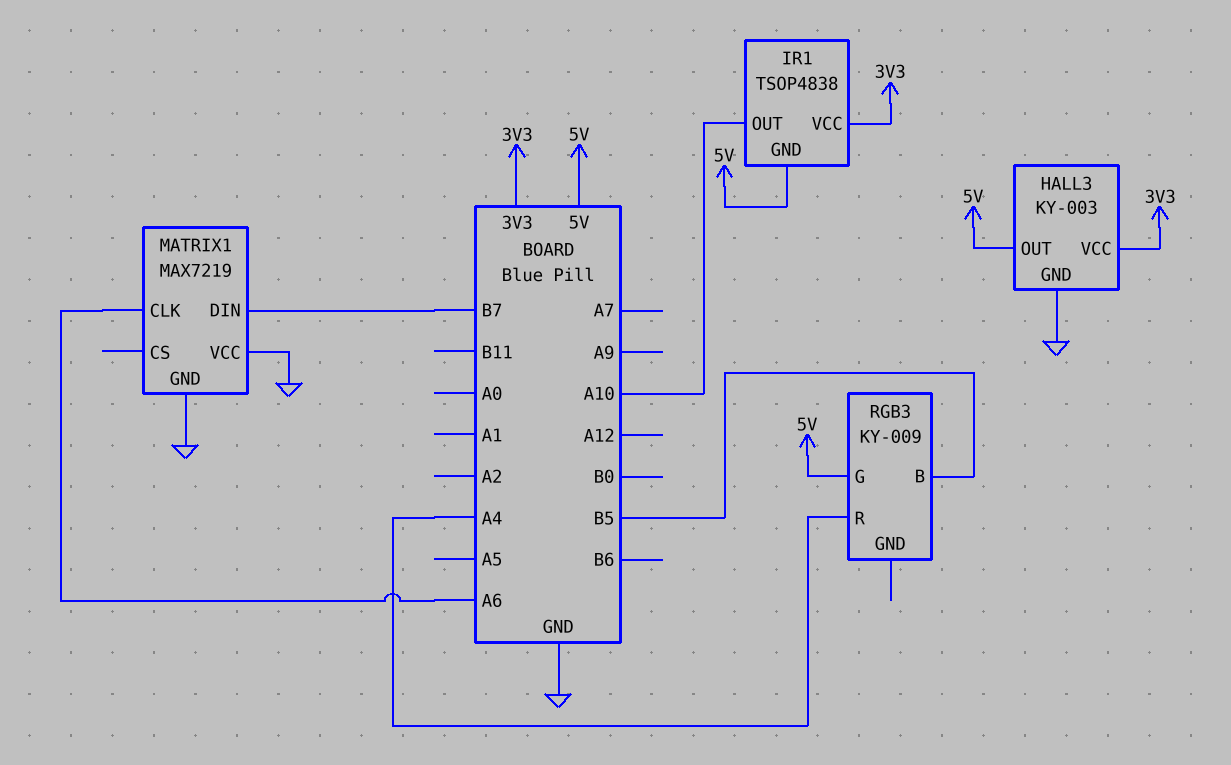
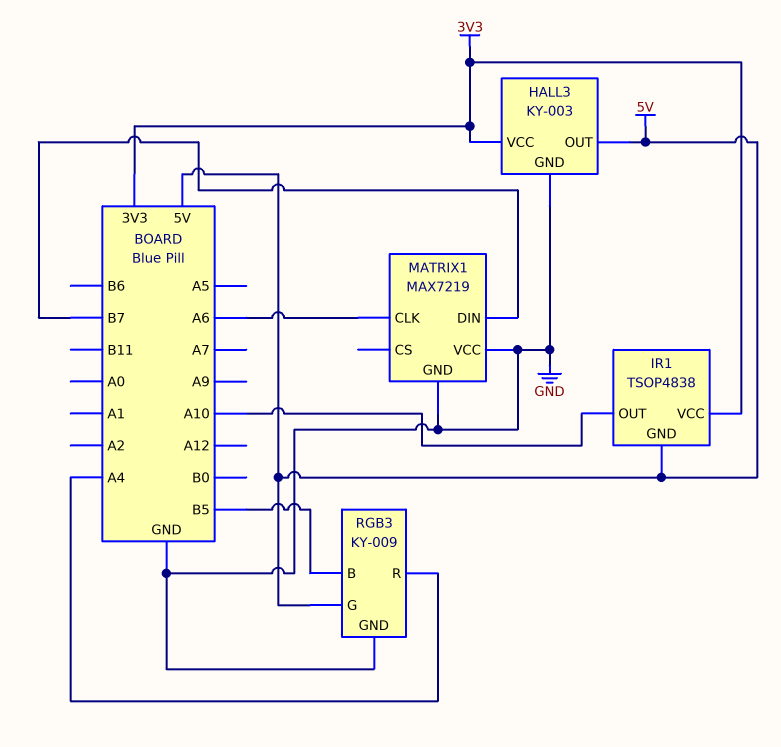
RGB3 pin GND: none -> GND

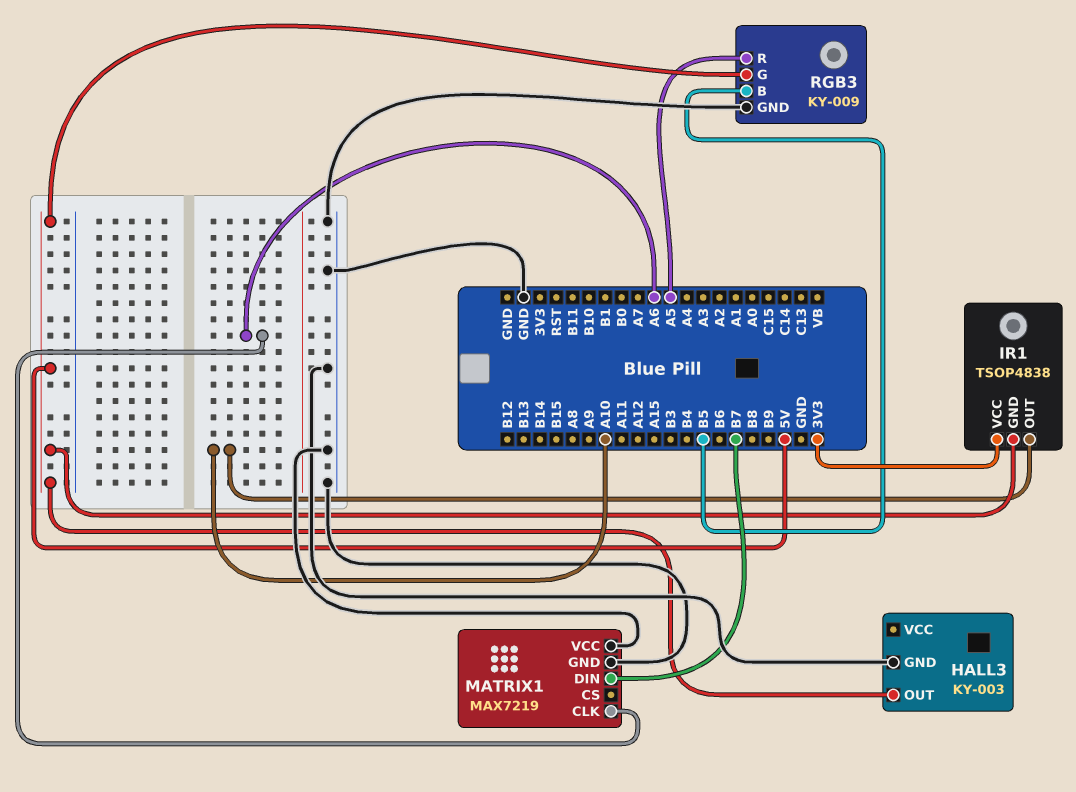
HALL3 pin VCC: 3V3 -> none
RGB3 pin R: A4 -> A5

